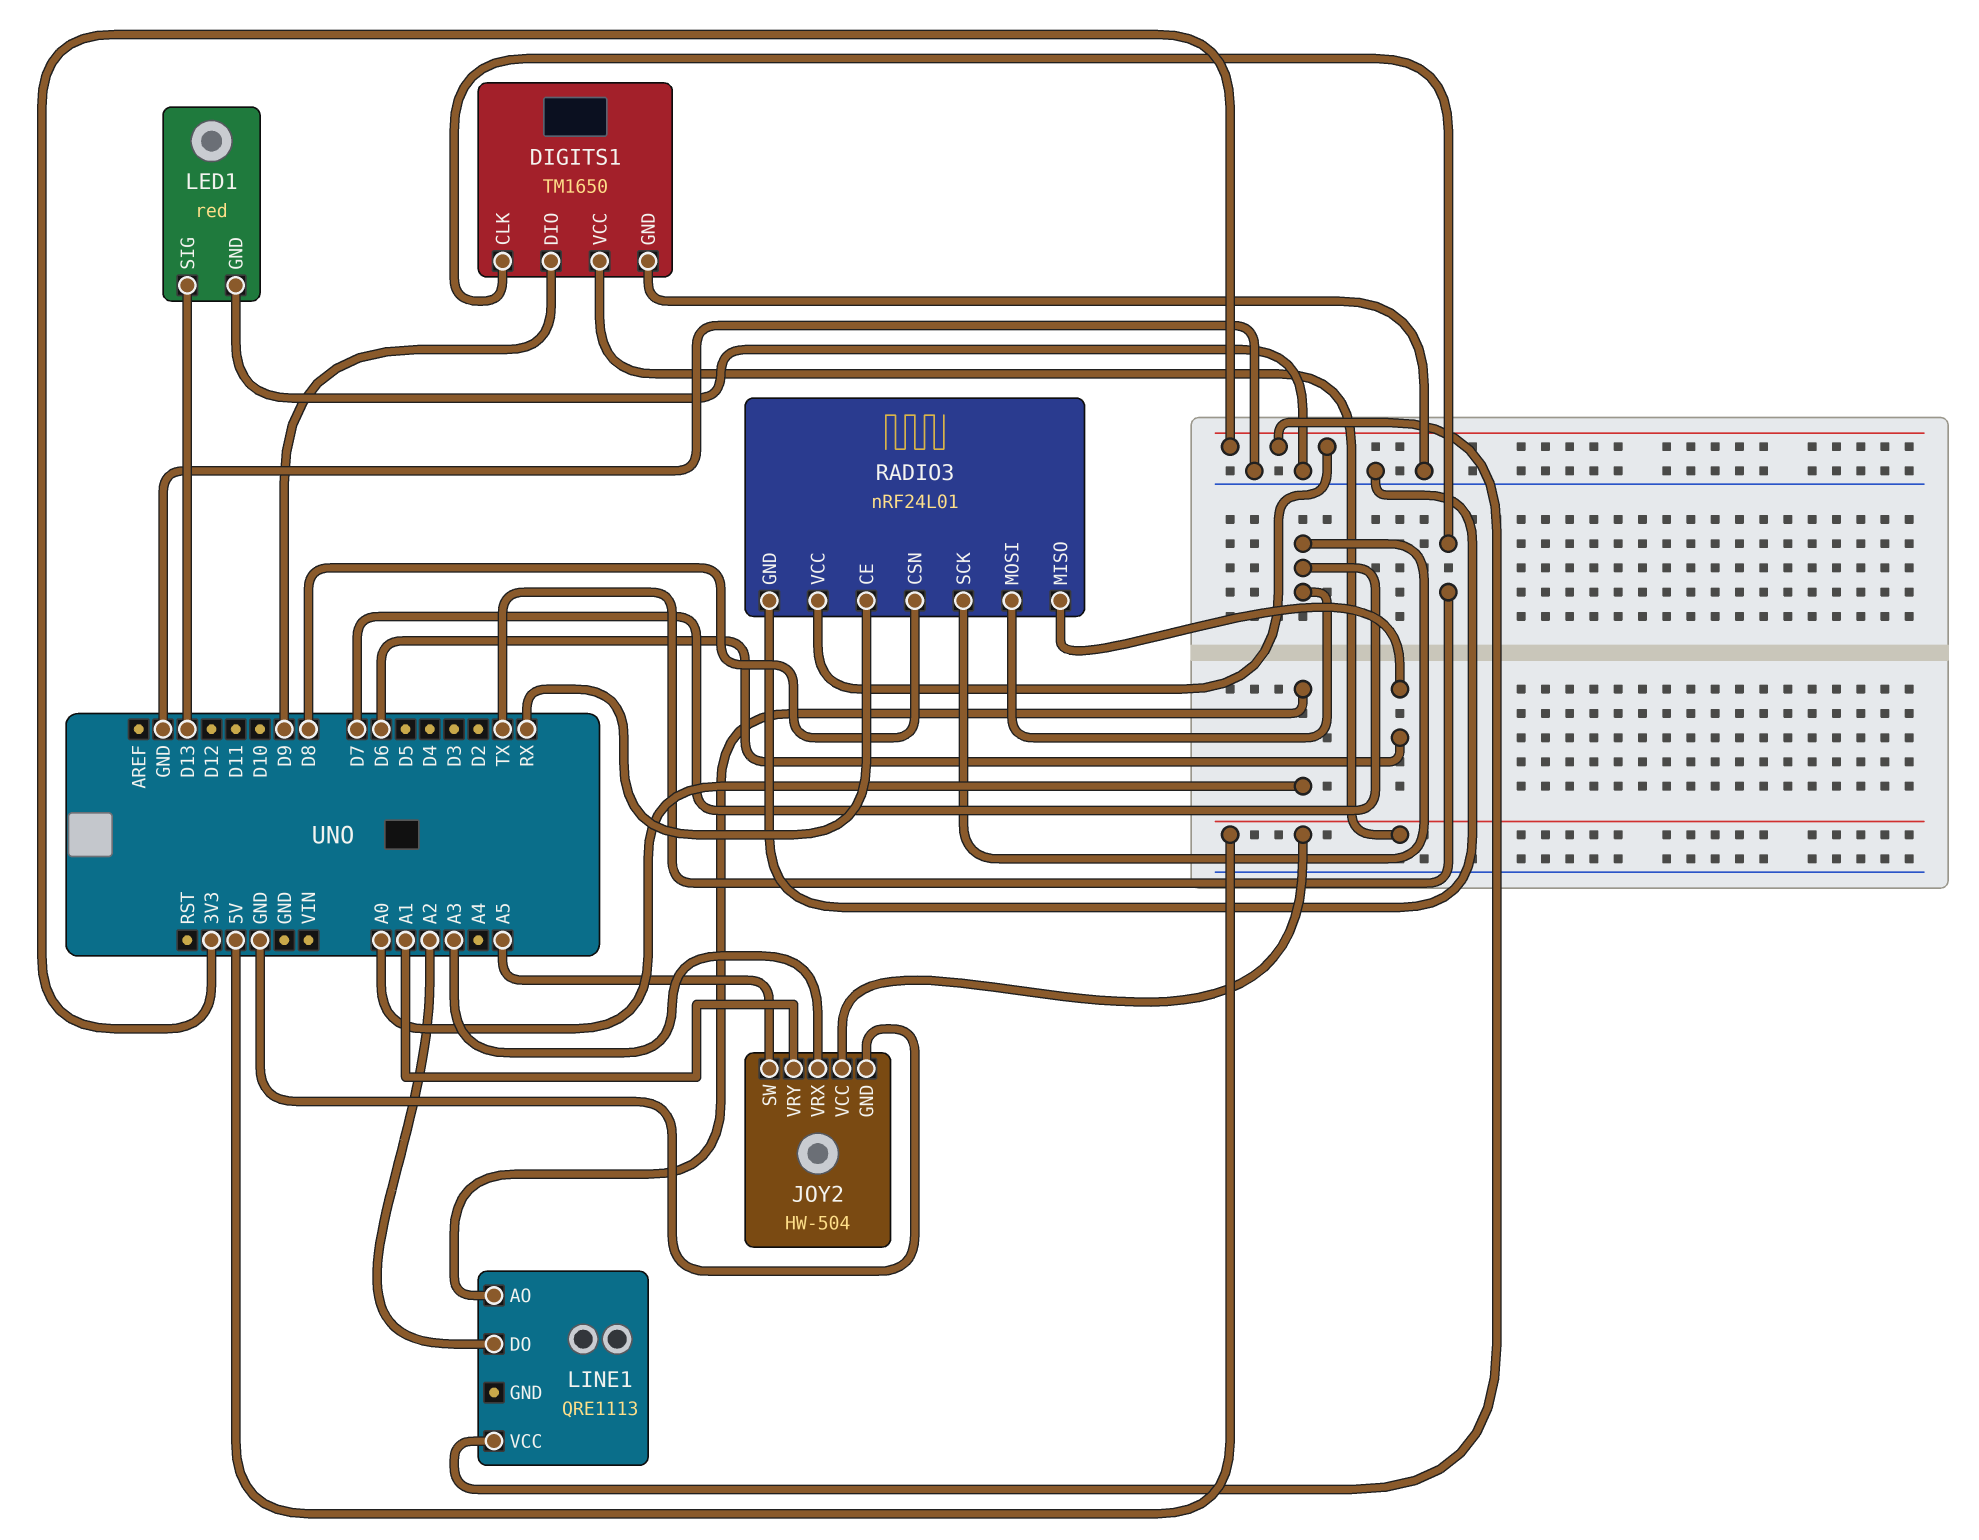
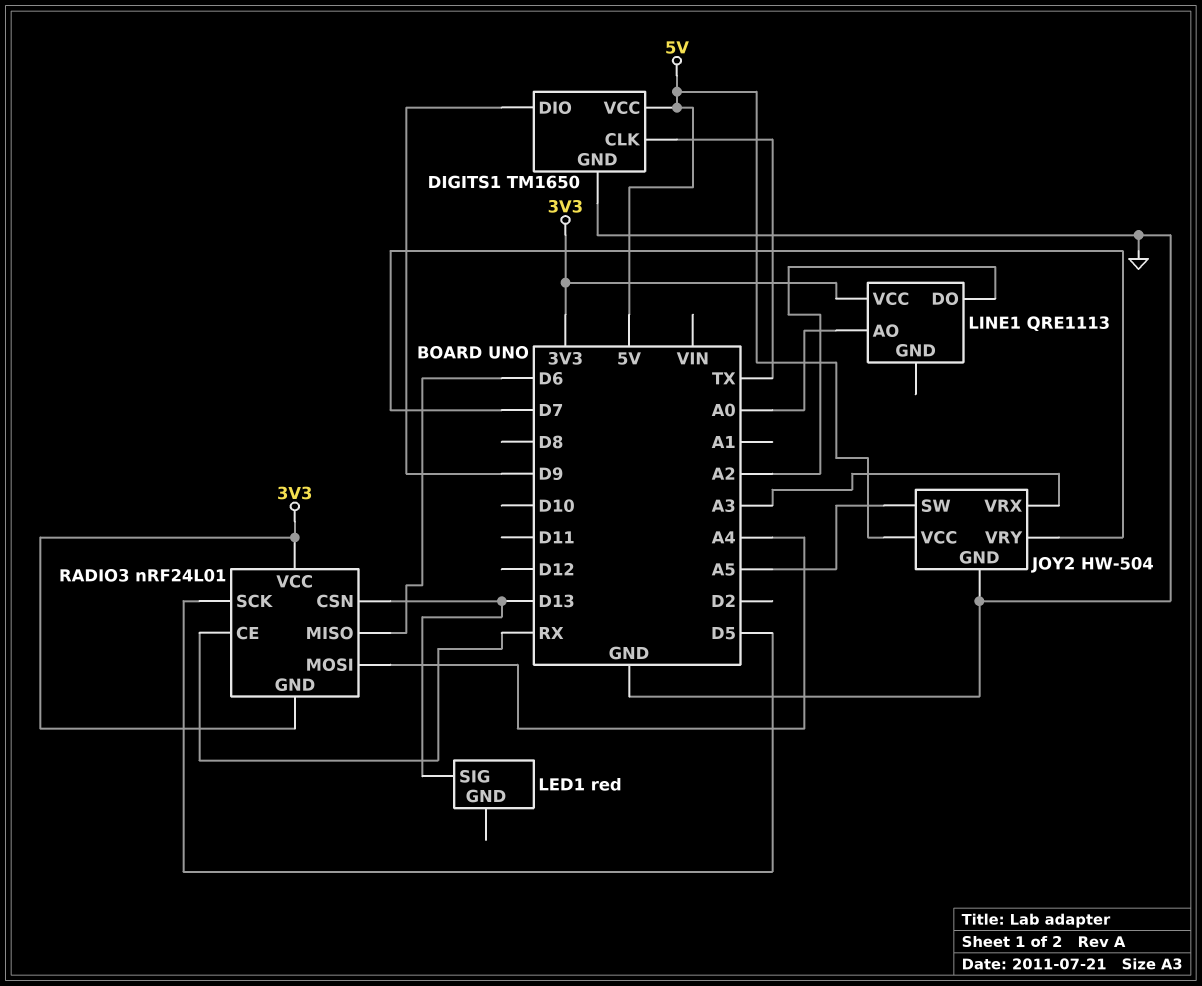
JOY2 pin VRY: A1 -> D7
LED1 pin GND: GND -> none
RADIO3 pin CSN: D8 -> D13
RADIO3 pin GND: GND -> 3V3
RADIO3 pin MOSI: D7 -> A4
RADIO3 pin SCK: D7 -> D5

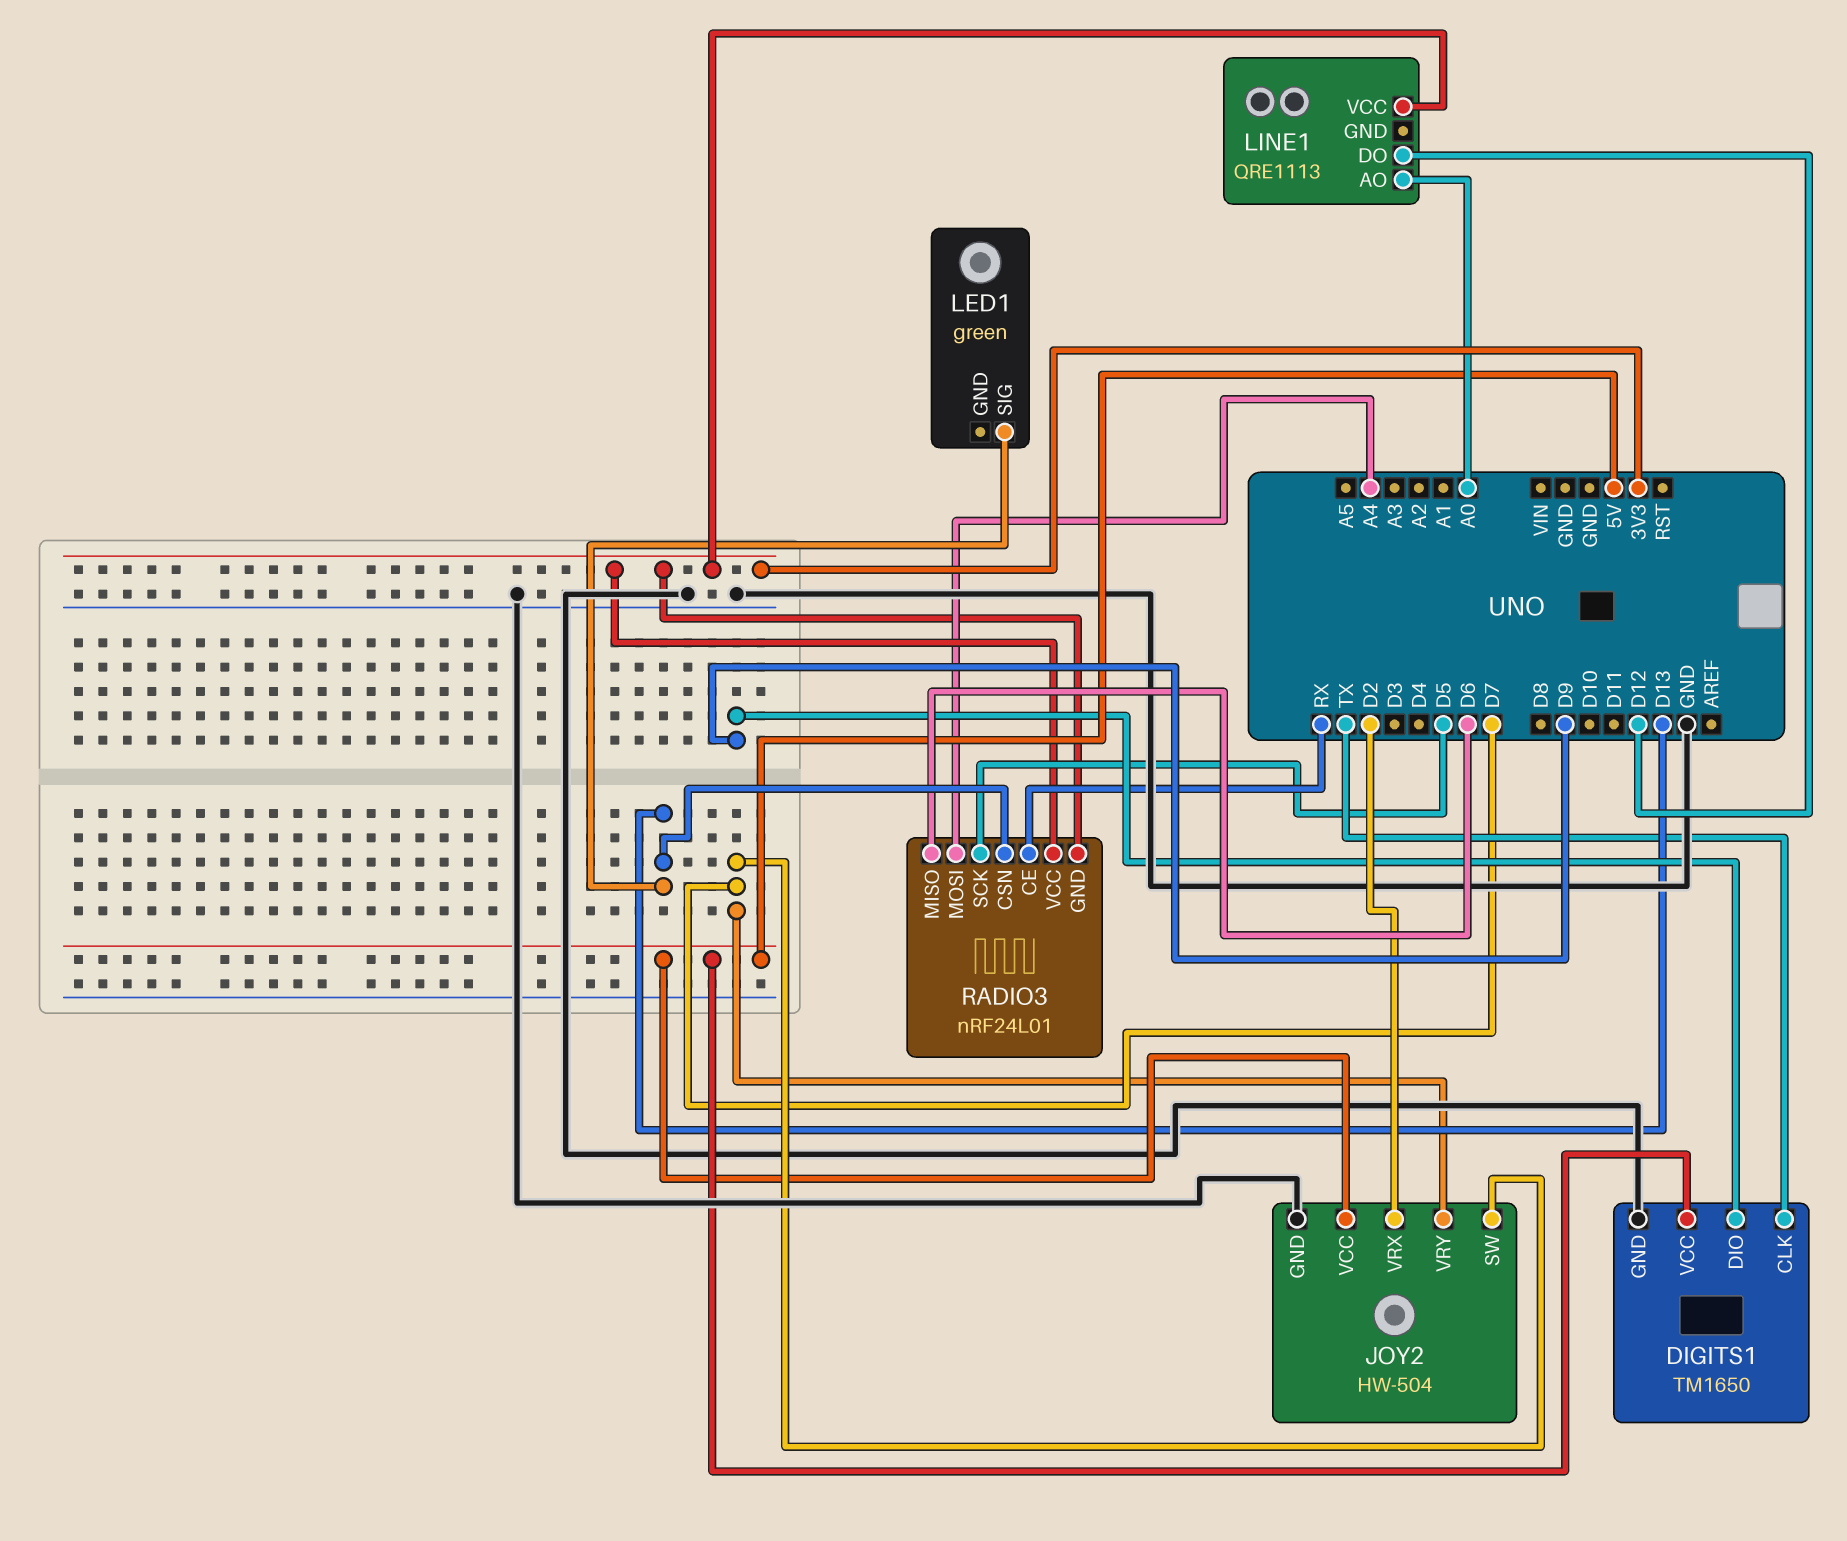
JOY2 pin SW: A5 -> D7
JOY2 pin VRX: A3 -> D2
LED1: red -> green
LINE1 pin DO: A2 -> D12

